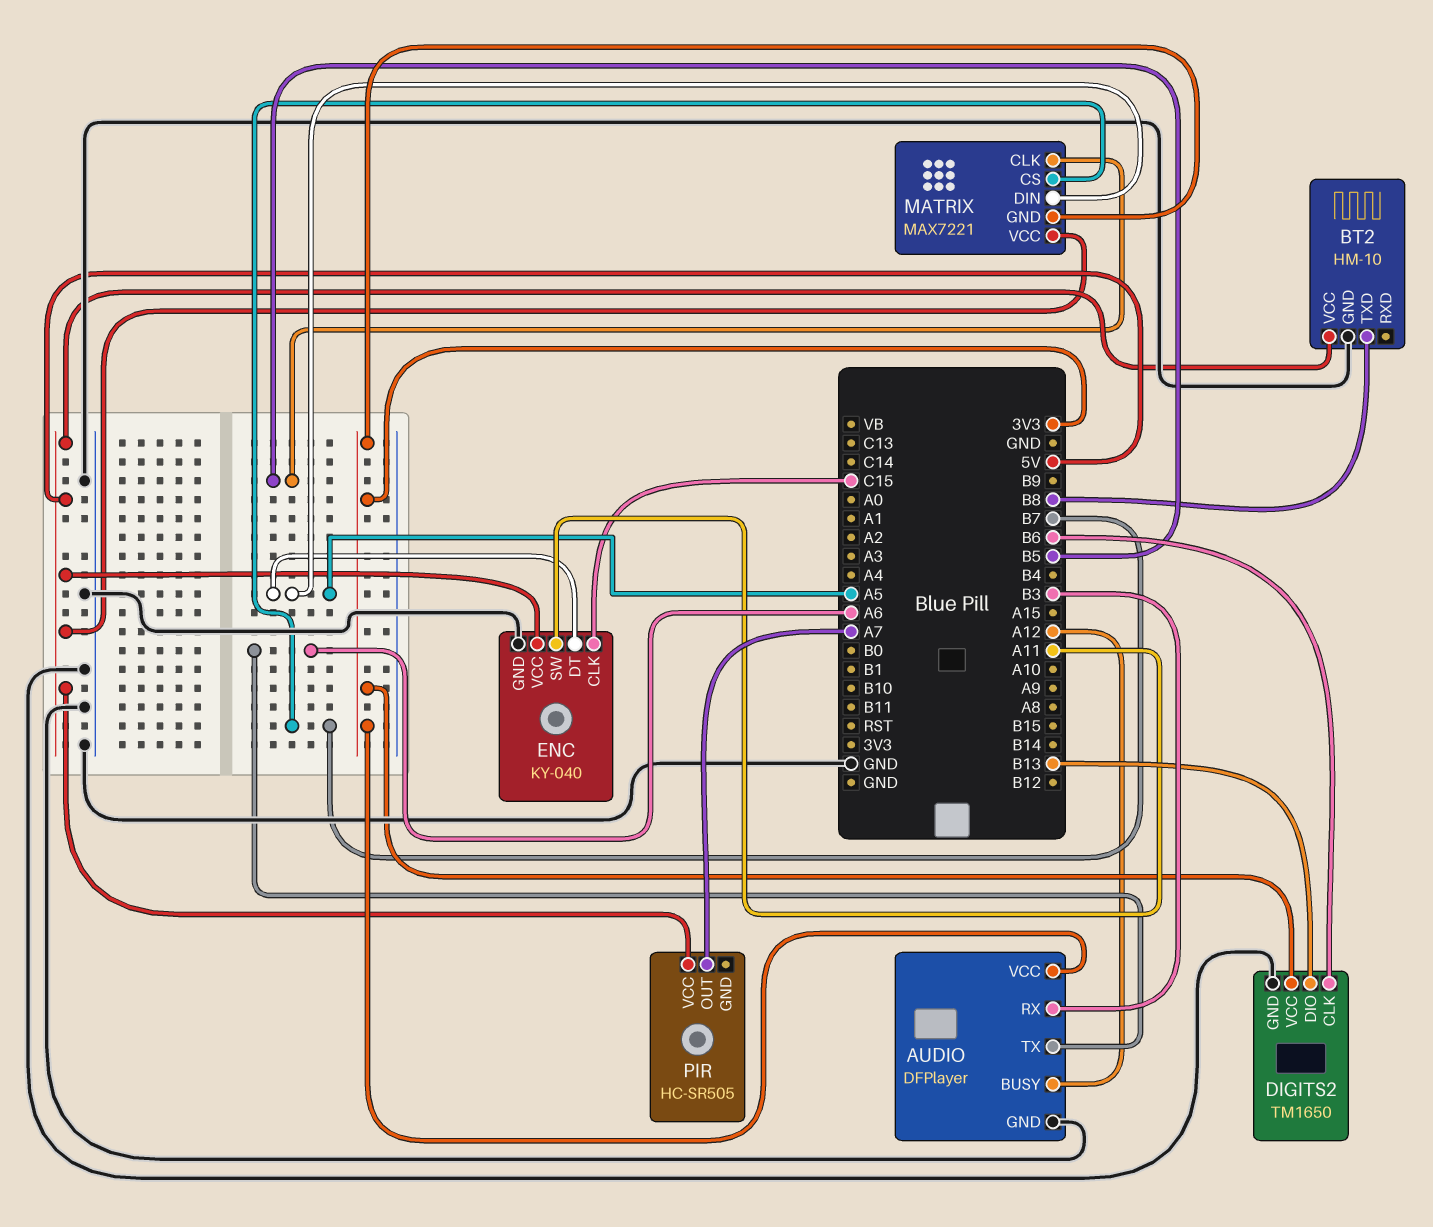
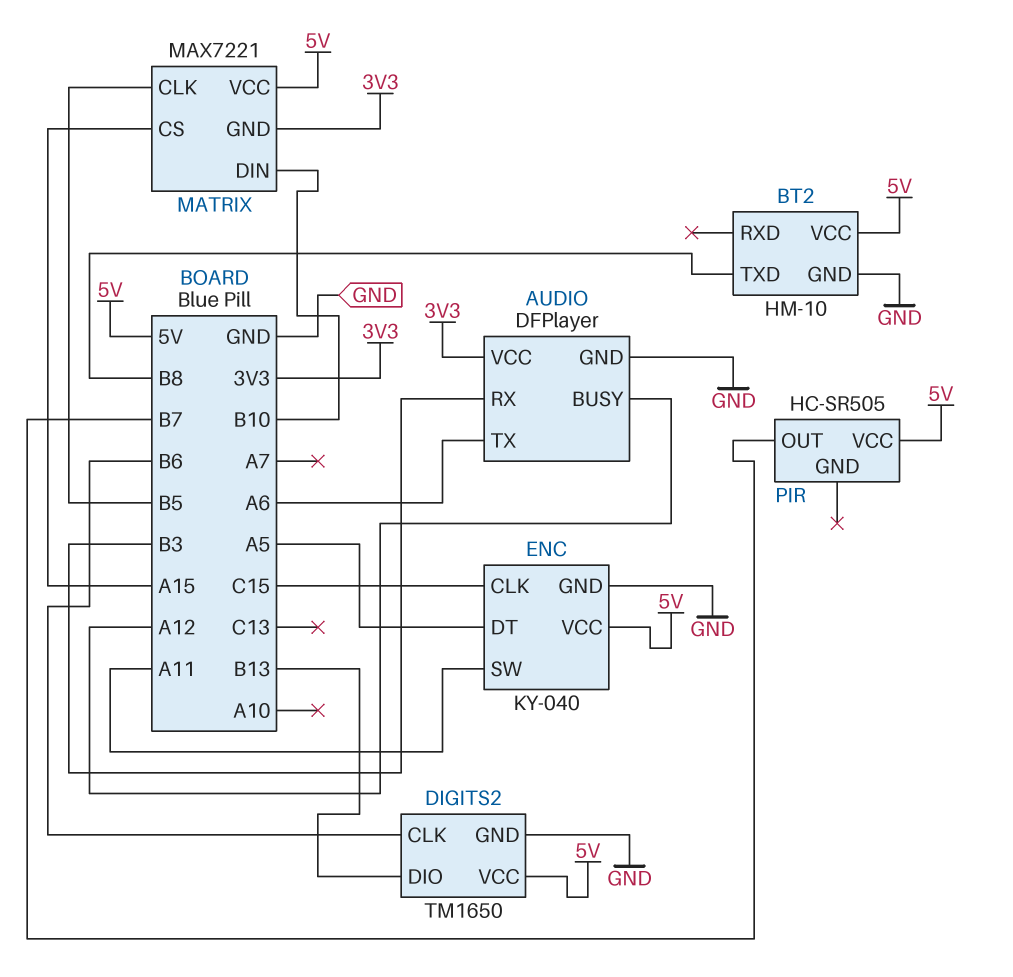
DIGITS2 pin VCC: 3V3 -> 5V
MATRIX pin CS: B7 -> A15
MATRIX pin DIN: A5 -> B10
PIR pin OUT: A7 -> B7

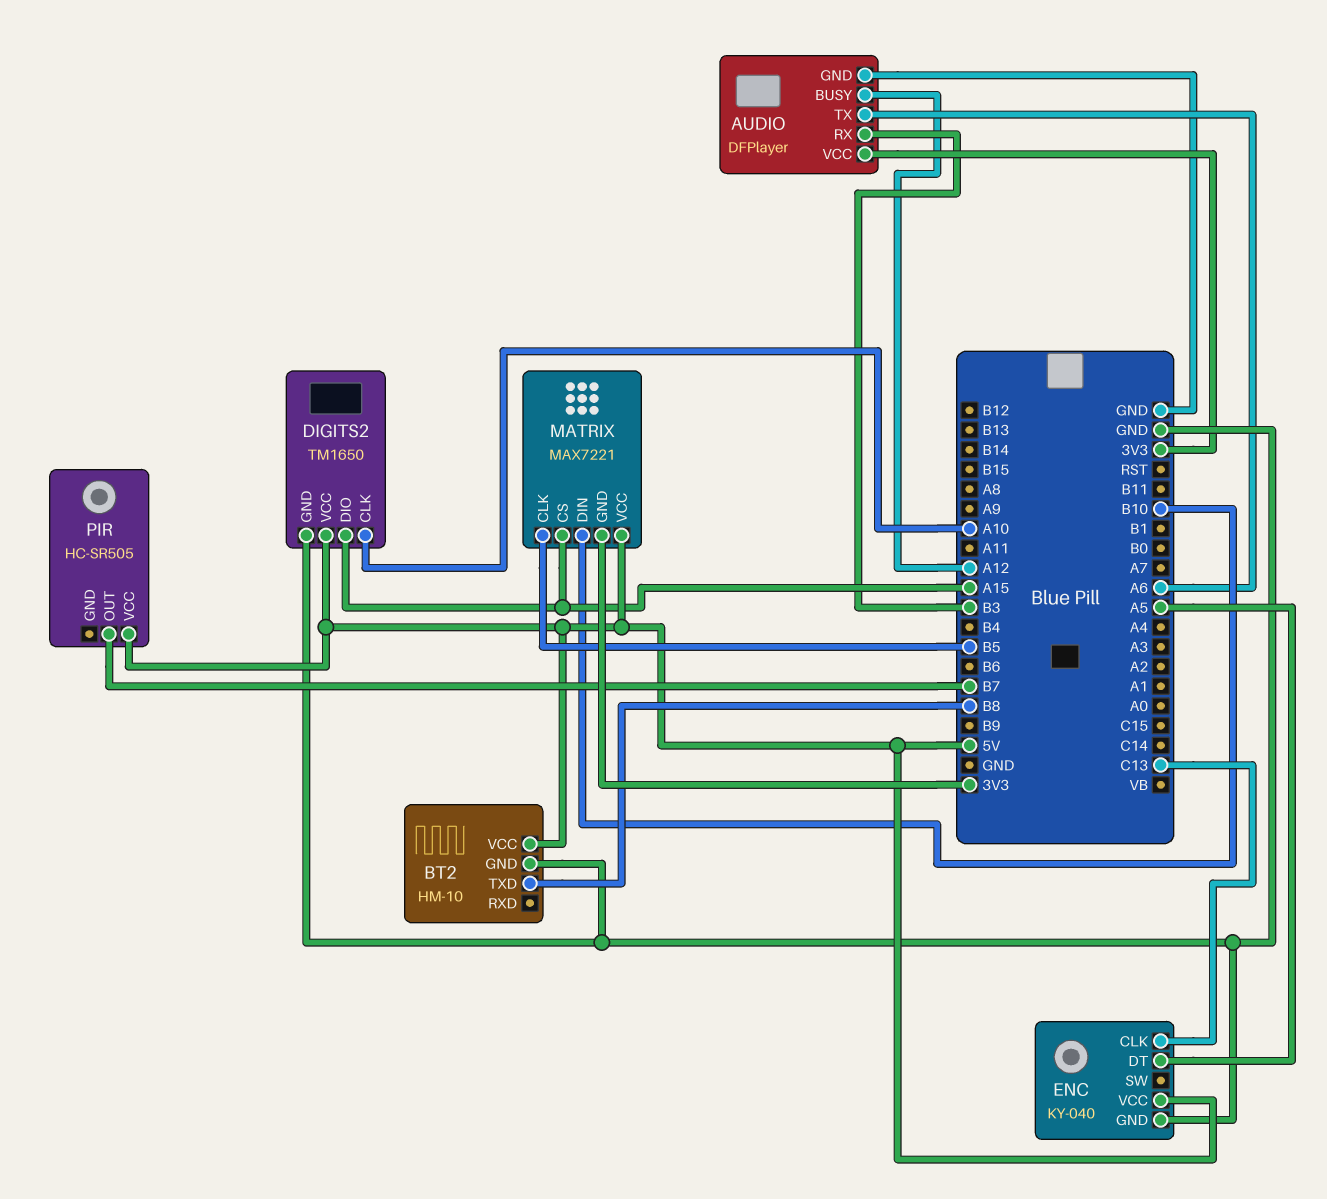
DIGITS2 pin CLK: B6 -> A10
DIGITS2 pin DIO: B13 -> A15
ENC pin CLK: C15 -> C13
ENC pin SW: A11 -> none

